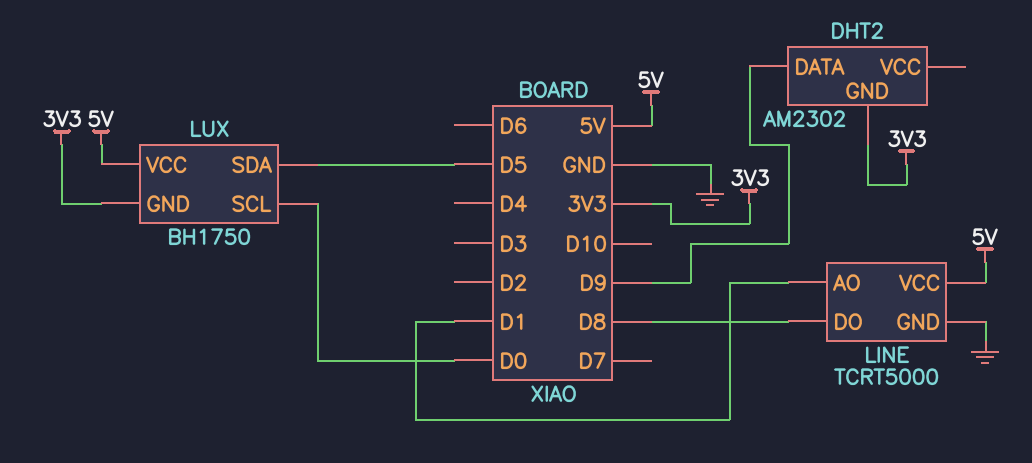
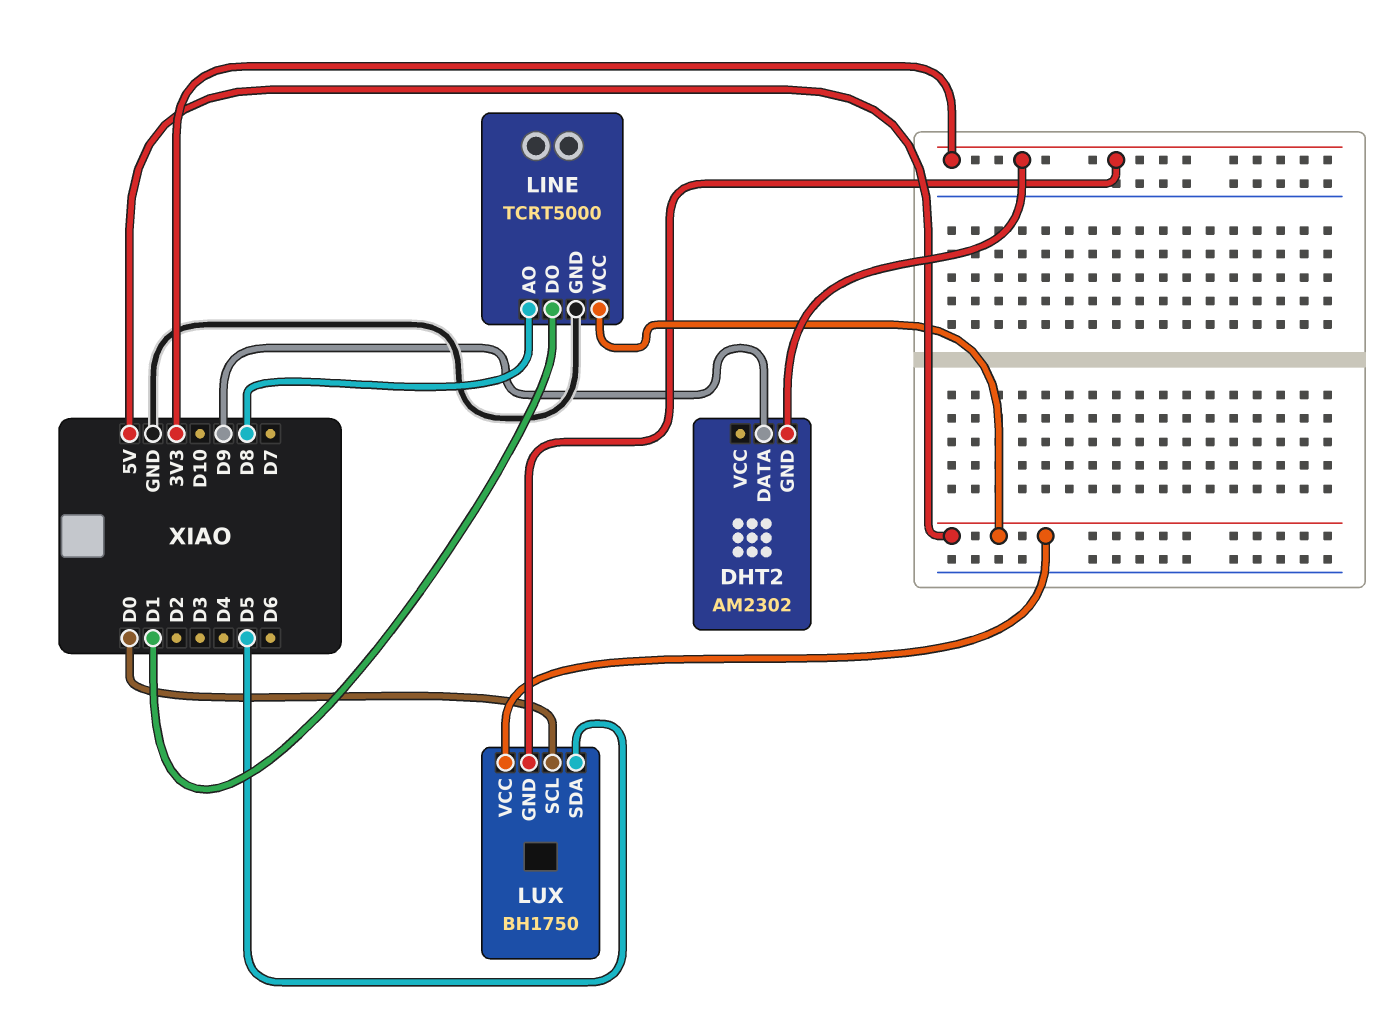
LINE pin AO: D1 -> D8
LINE pin DO: D8 -> D1

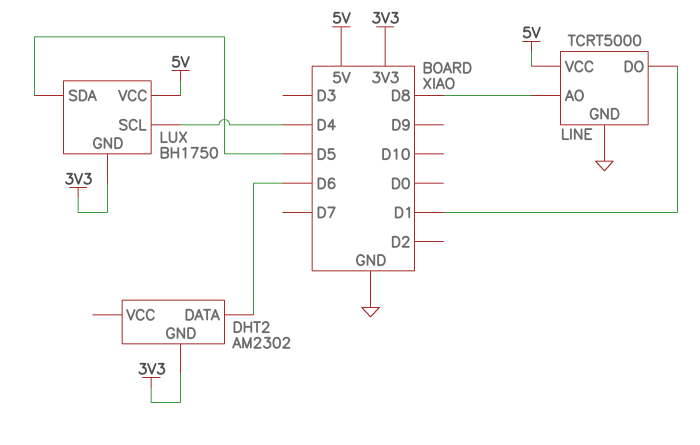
DHT2 pin DATA: D9 -> D6
LUX pin SCL: D0 -> D4

